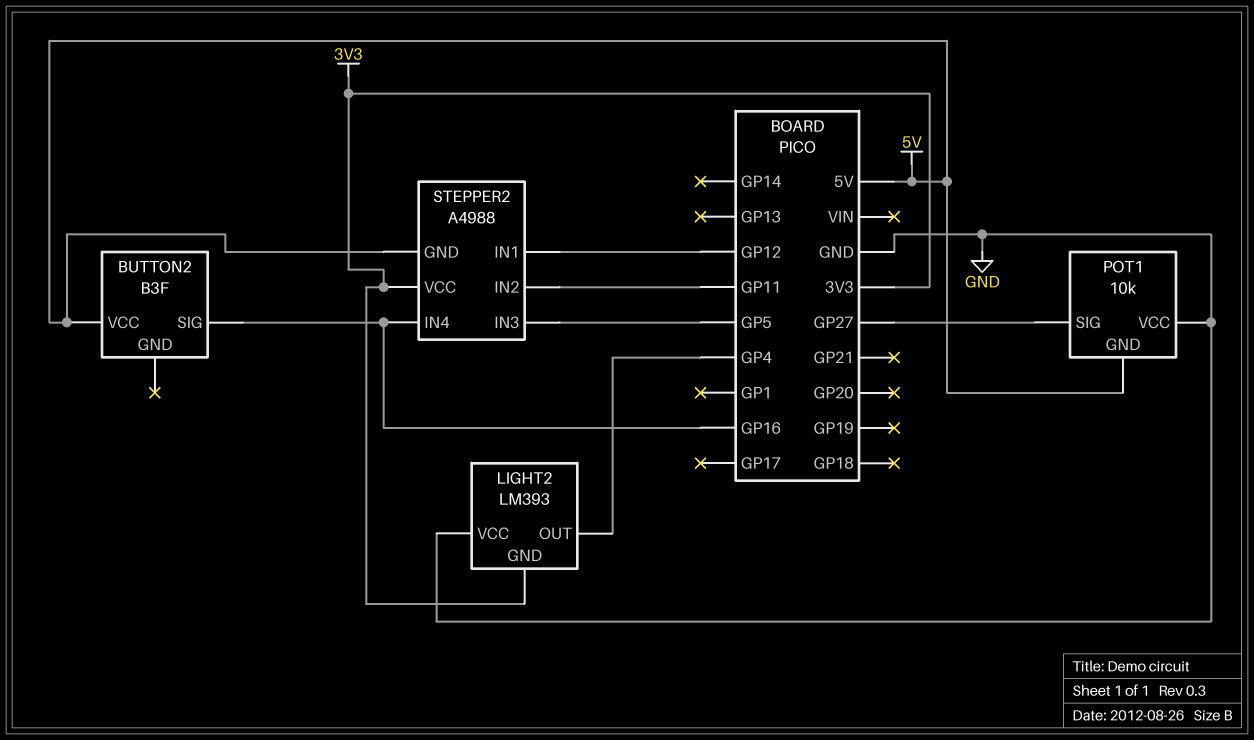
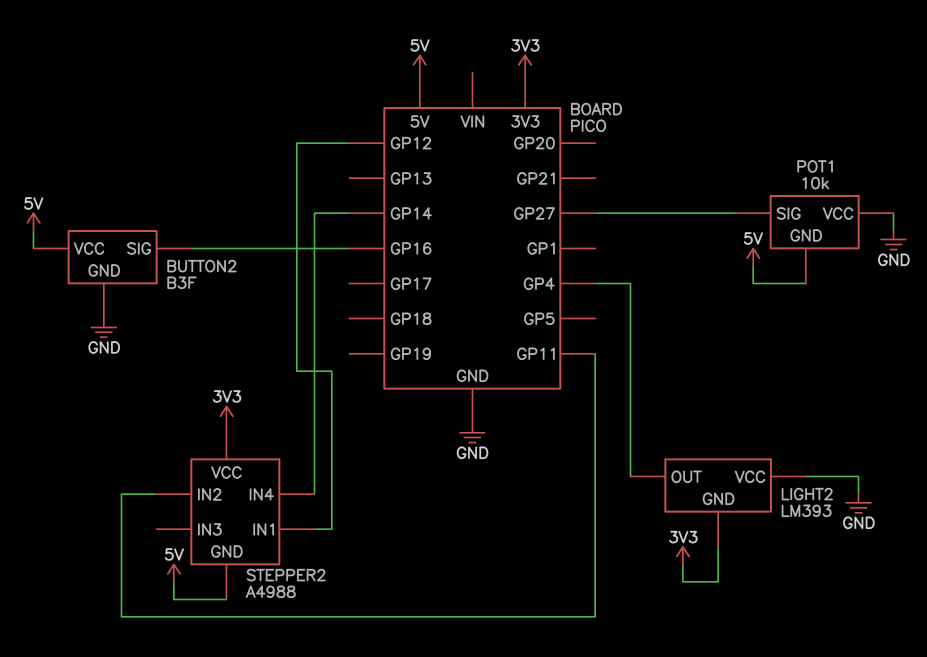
BUTTON2 pin GND: none -> GND
STEPPER2 pin IN3: GP5 -> none
STEPPER2 pin IN4: GP16 -> GP14

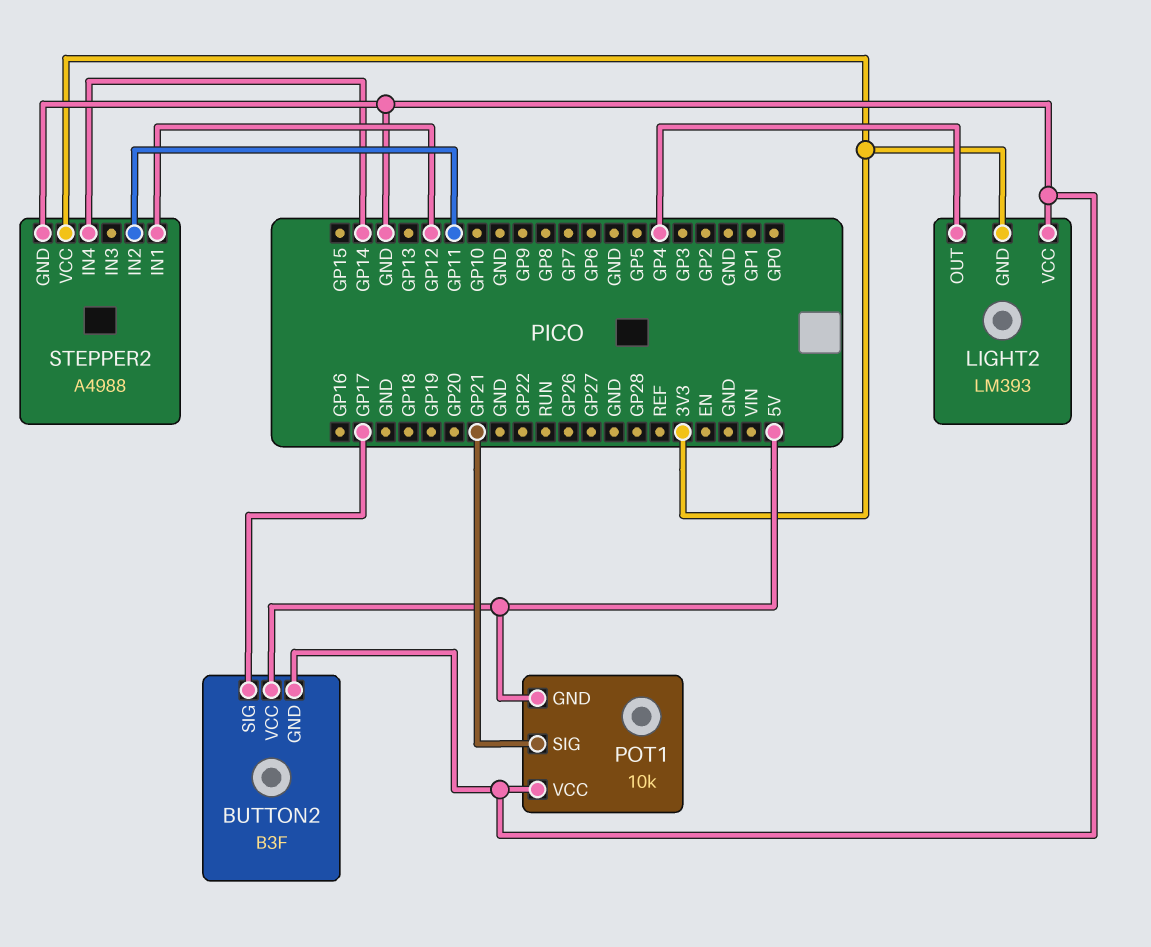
BUTTON2 pin SIG: GP16 -> GP17
POT1 pin SIG: GP27 -> GP21
STEPPER2 pin GND: 5V -> GND

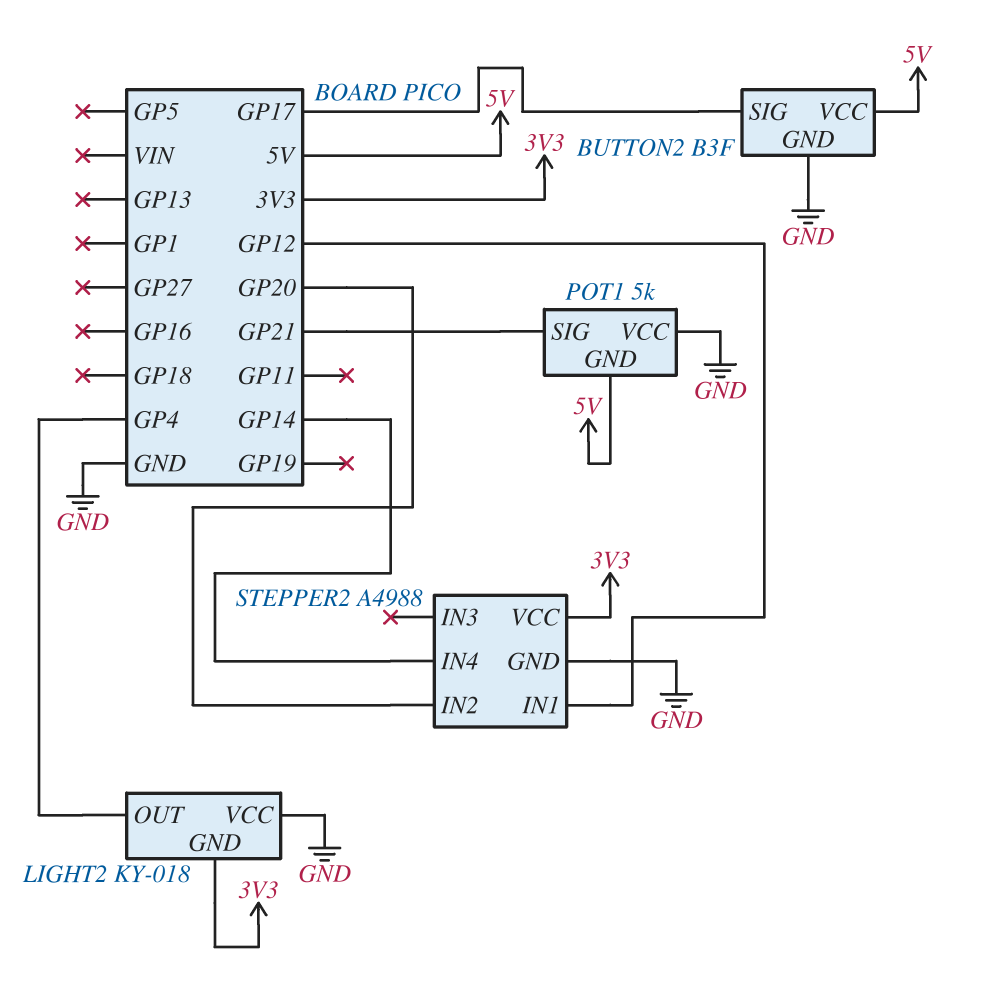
LIGHT2: LM393 -> KY-018
POT1: 10k -> 5k
STEPPER2 pin IN2: GP11 -> GP20

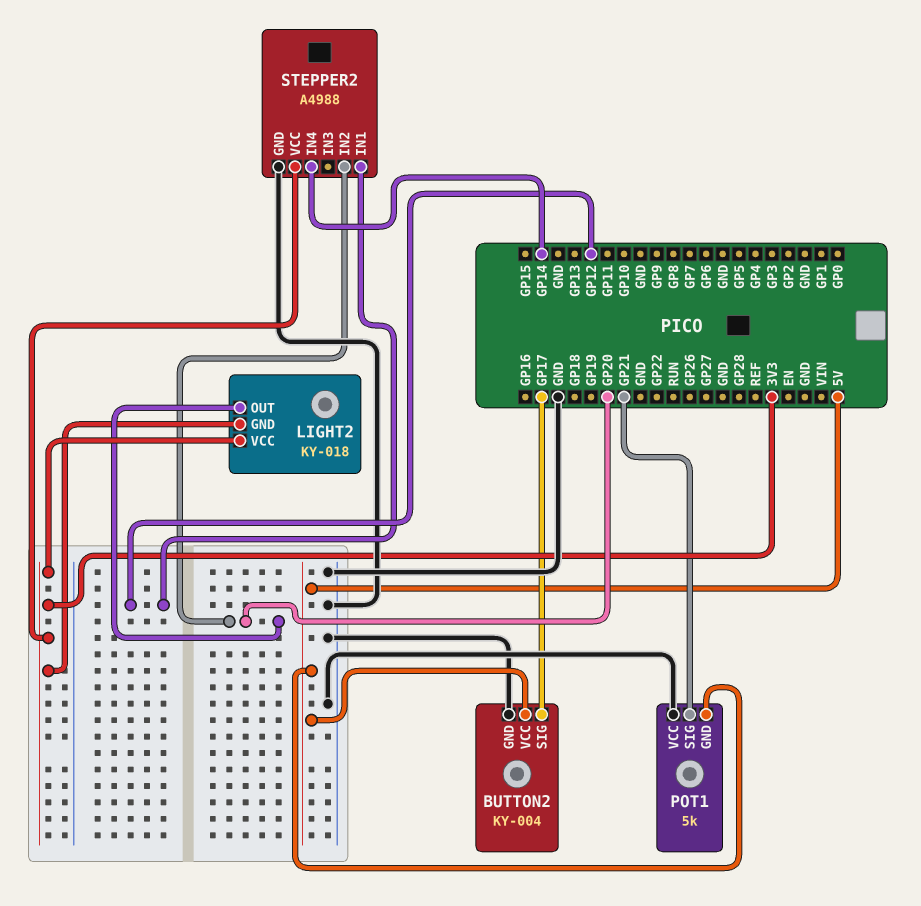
BUTTON2: B3F -> KY-004
LIGHT2 pin OUT: GP4 -> GP20
LIGHT2 pin VCC: GND -> 3V3

